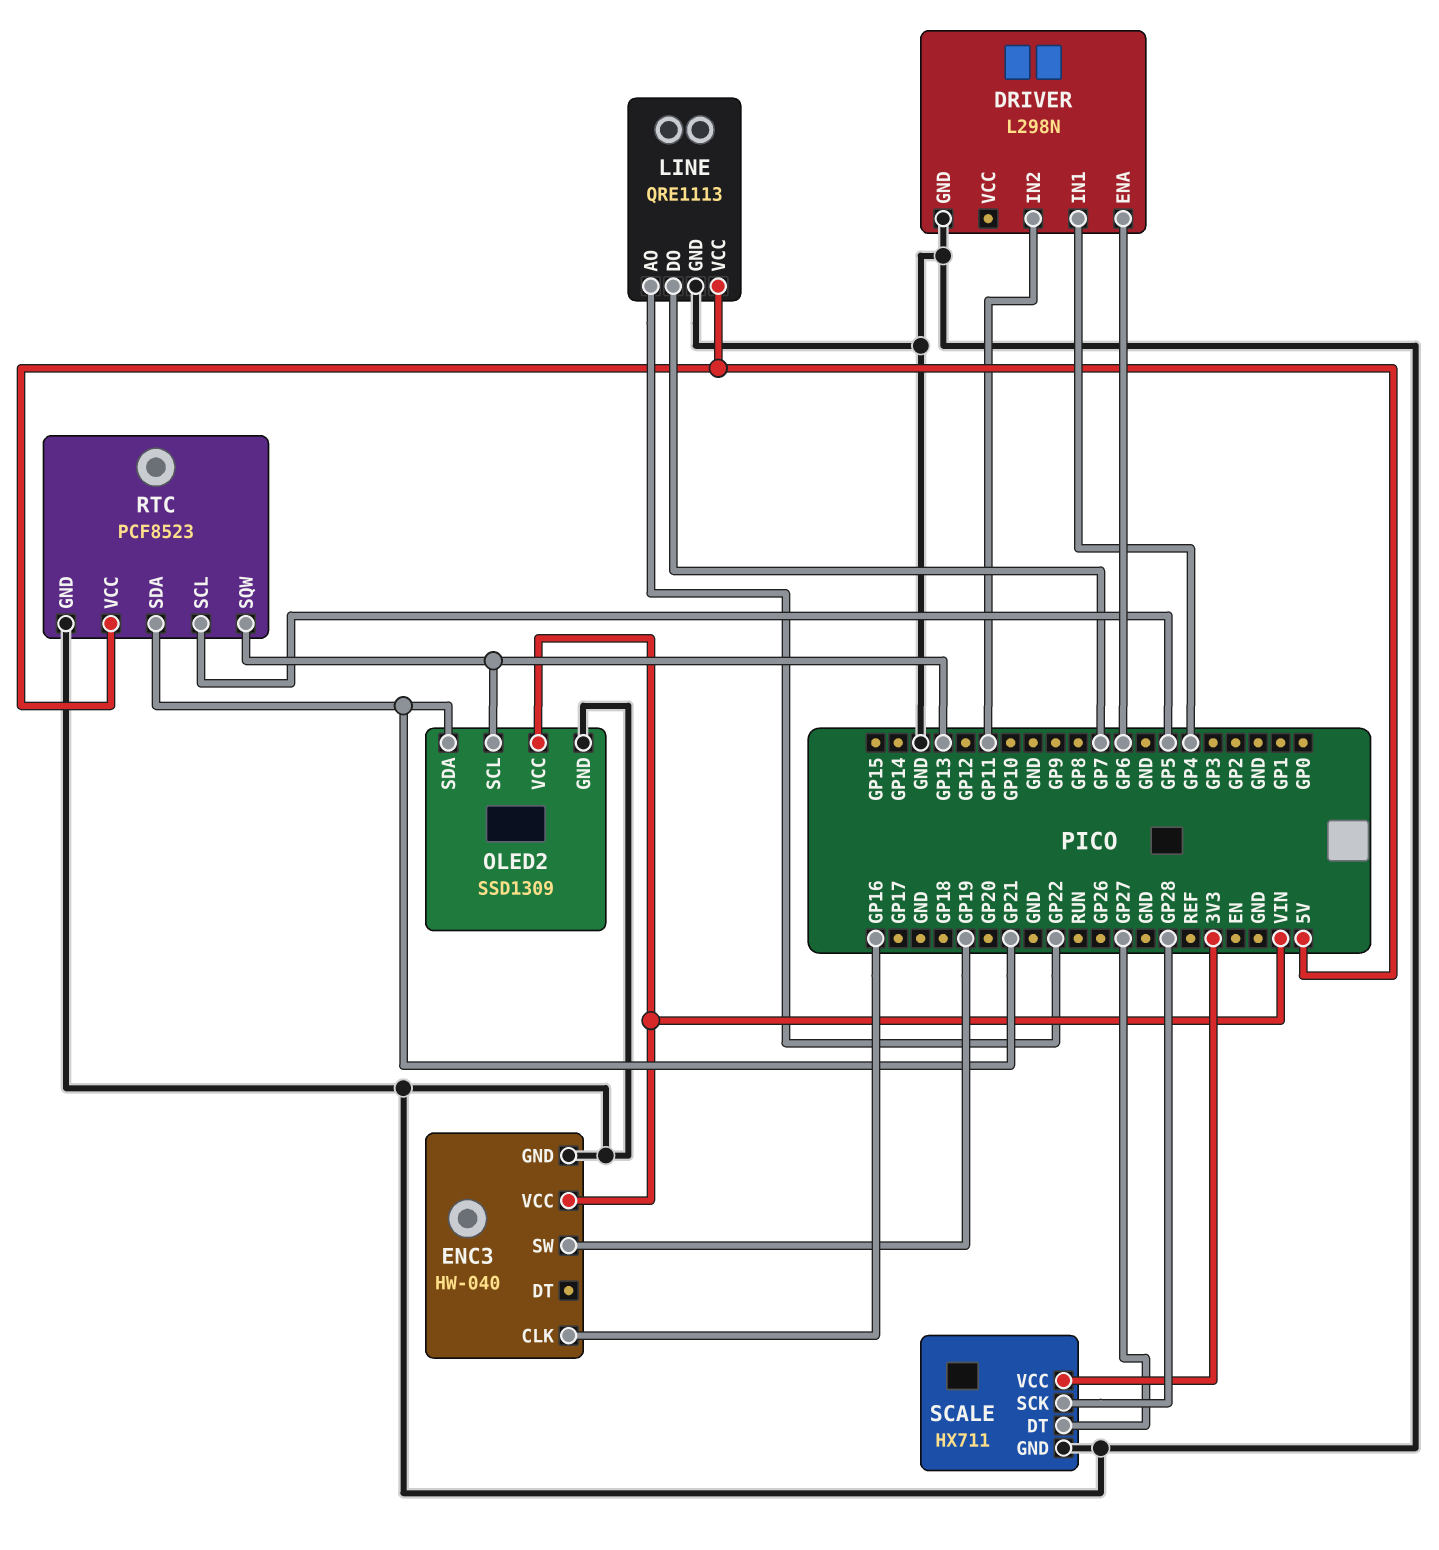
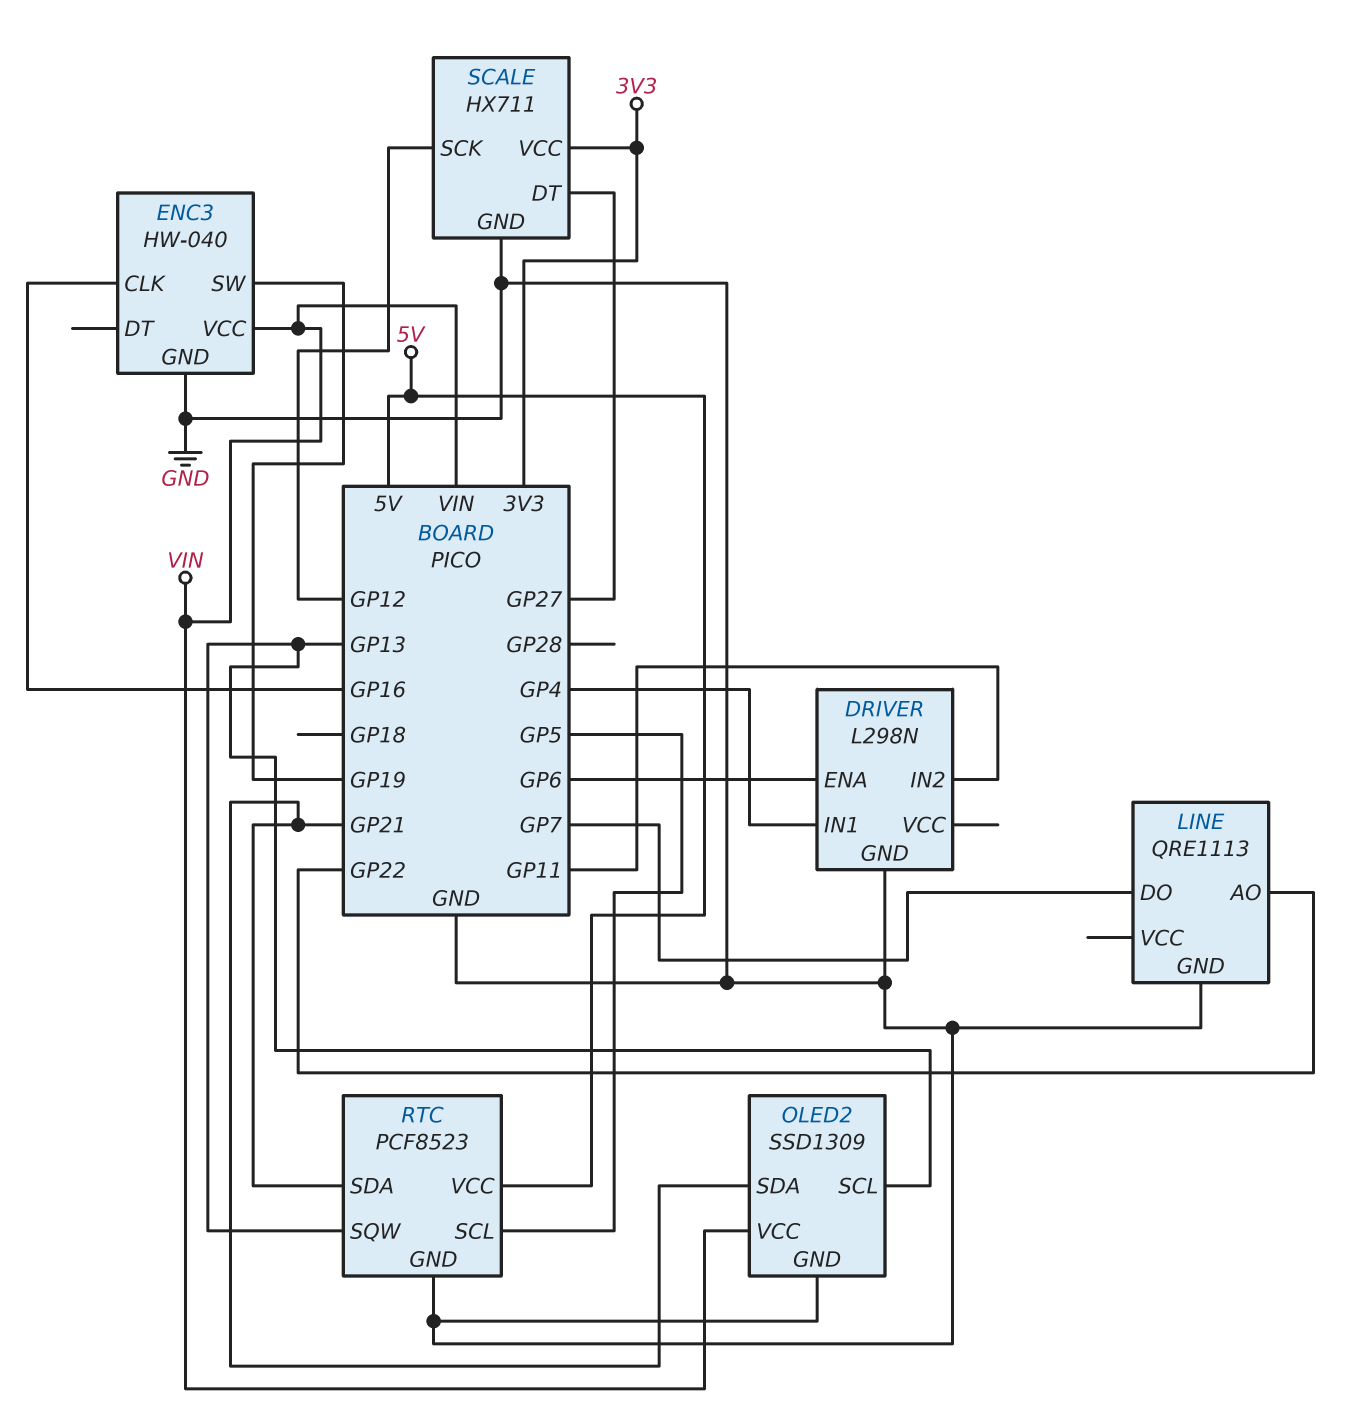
LINE pin VCC: 5V -> none
SCALE pin SCK: GP28 -> GP12

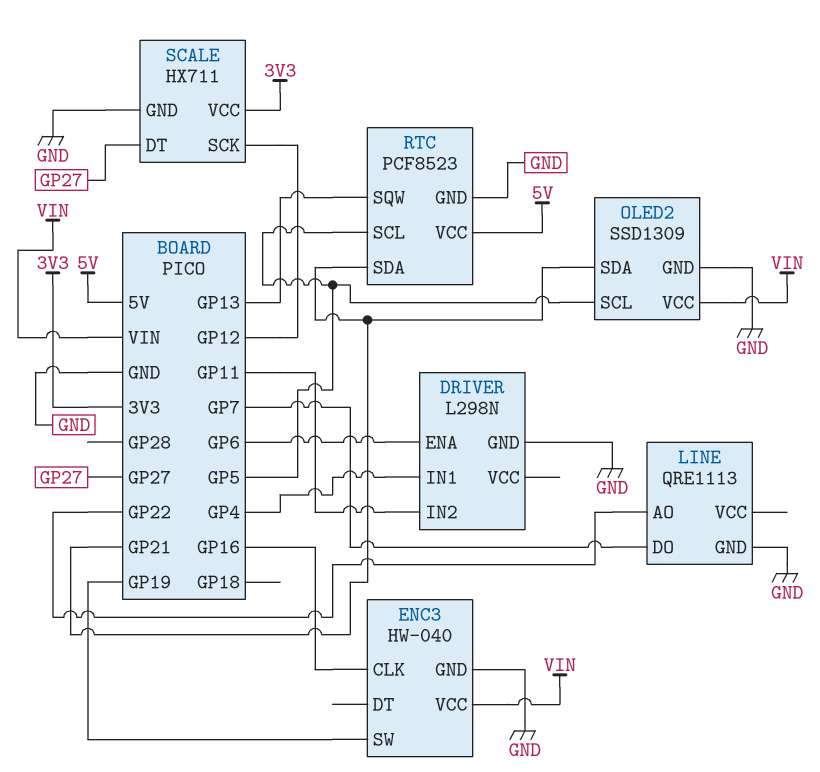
OLED2 pin SCL: GP13 -> GP5

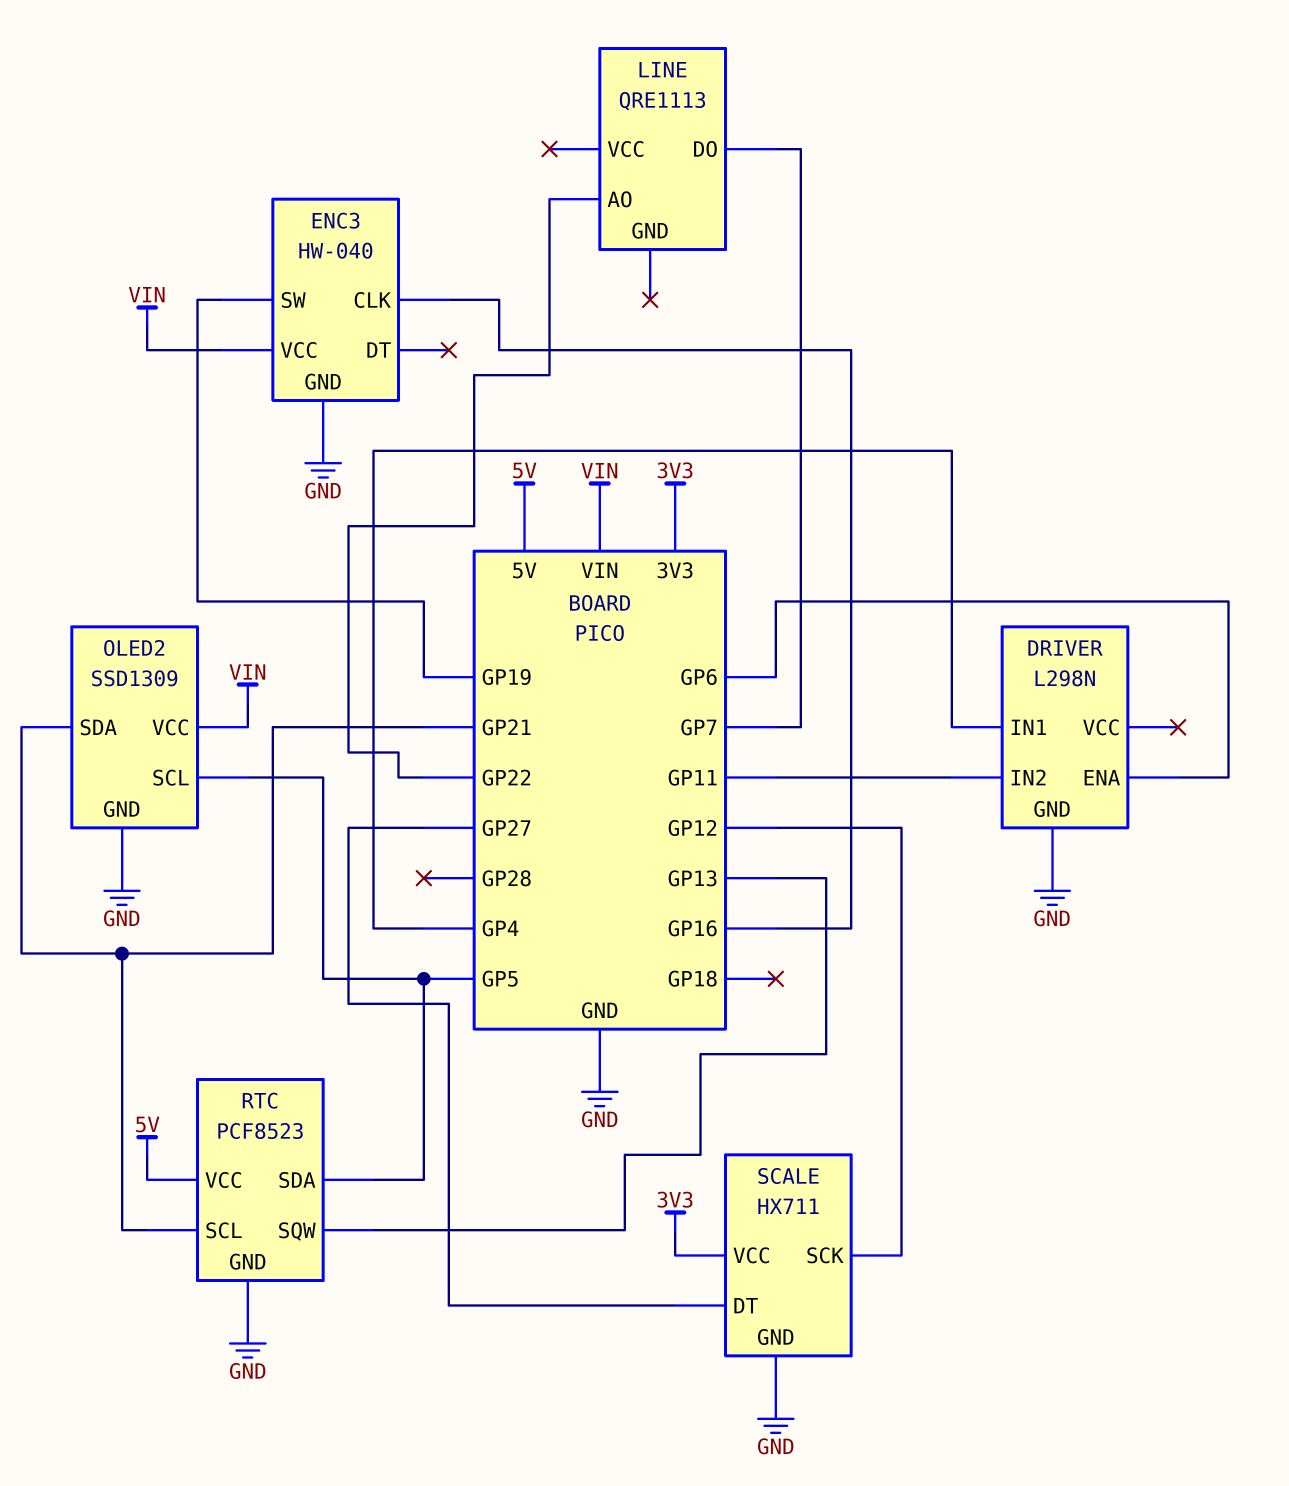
LINE pin GND: GND -> none
RTC pin SCL: GP5 -> GP21
RTC pin SDA: GP21 -> GP5

